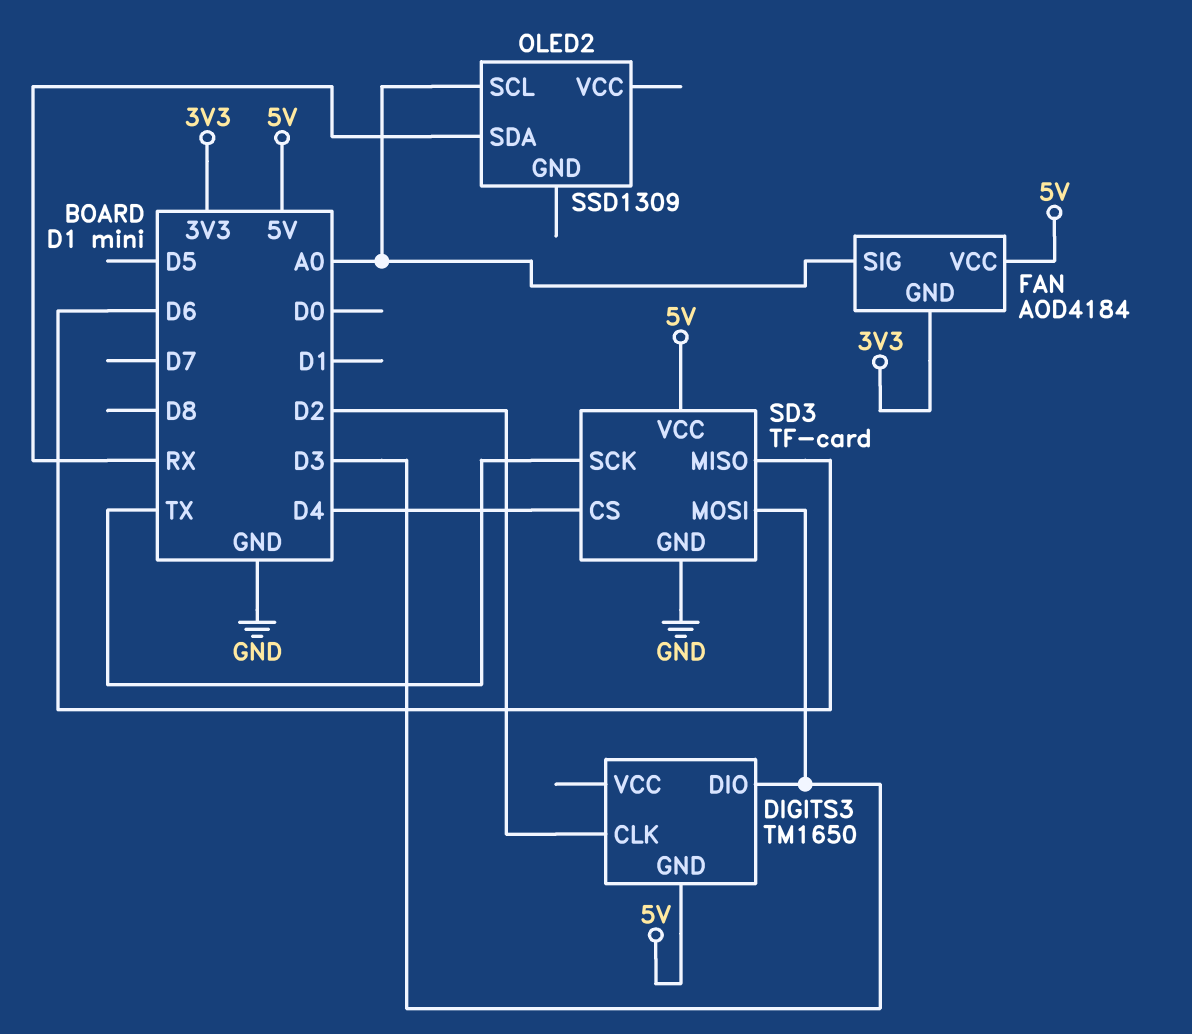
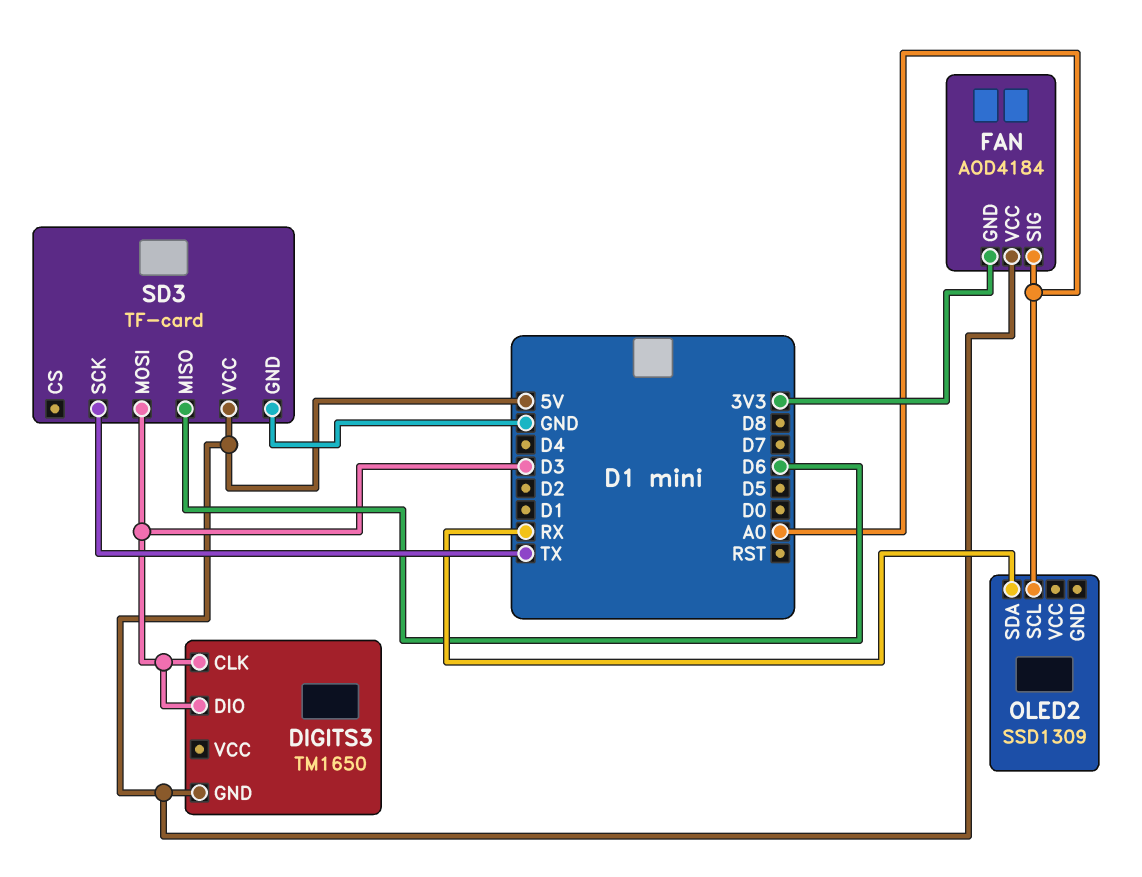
DIGITS3 pin CLK: D2 -> D3
SD3 pin CS: D4 -> none

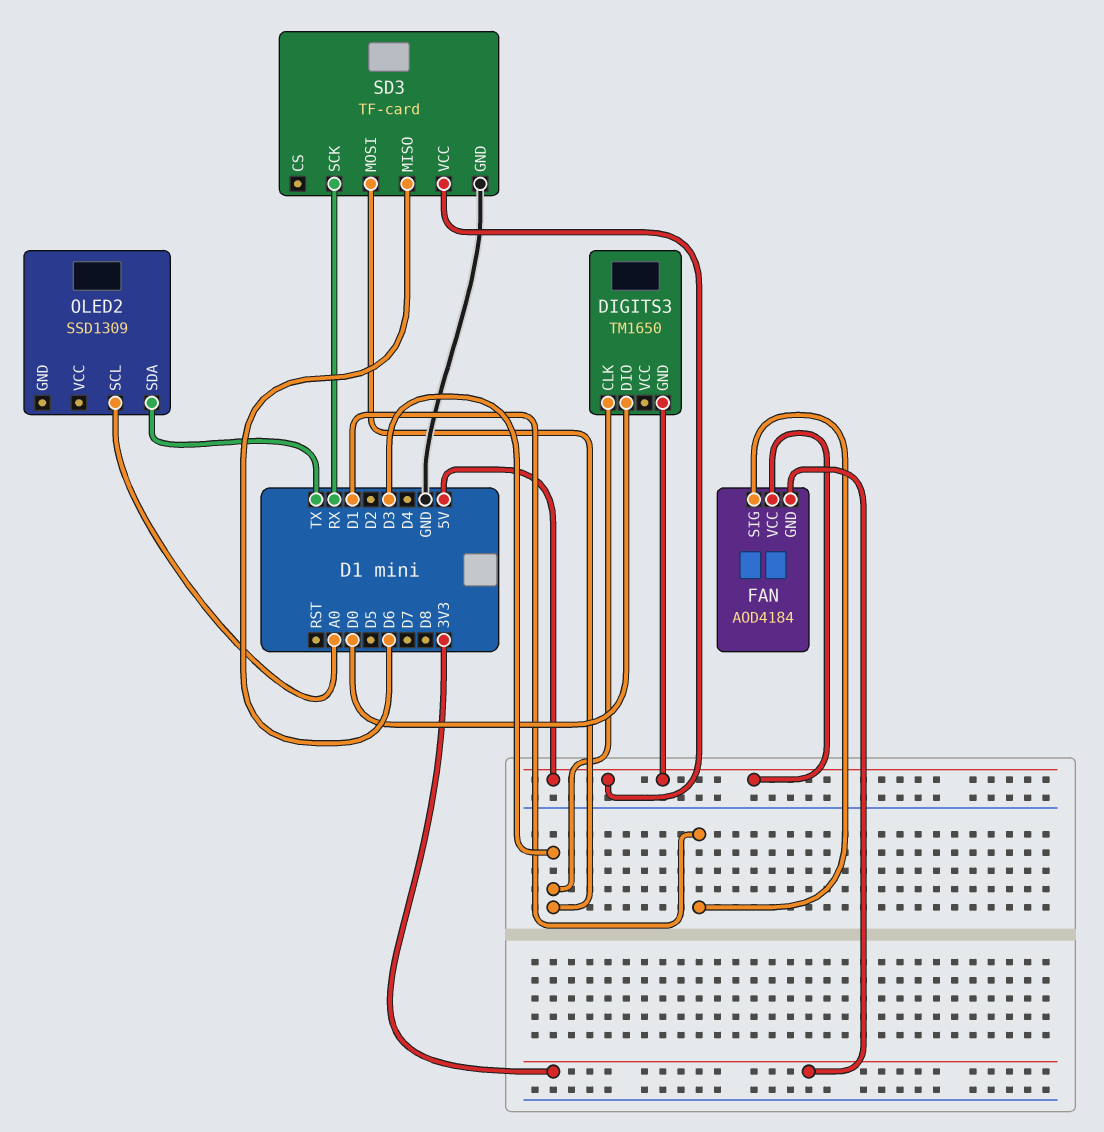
DIGITS3 pin DIO: D3 -> D0
FAN pin SIG: A0 -> D1
OLED2 pin SDA: RX -> TX
SD3 pin SCK: TX -> RX

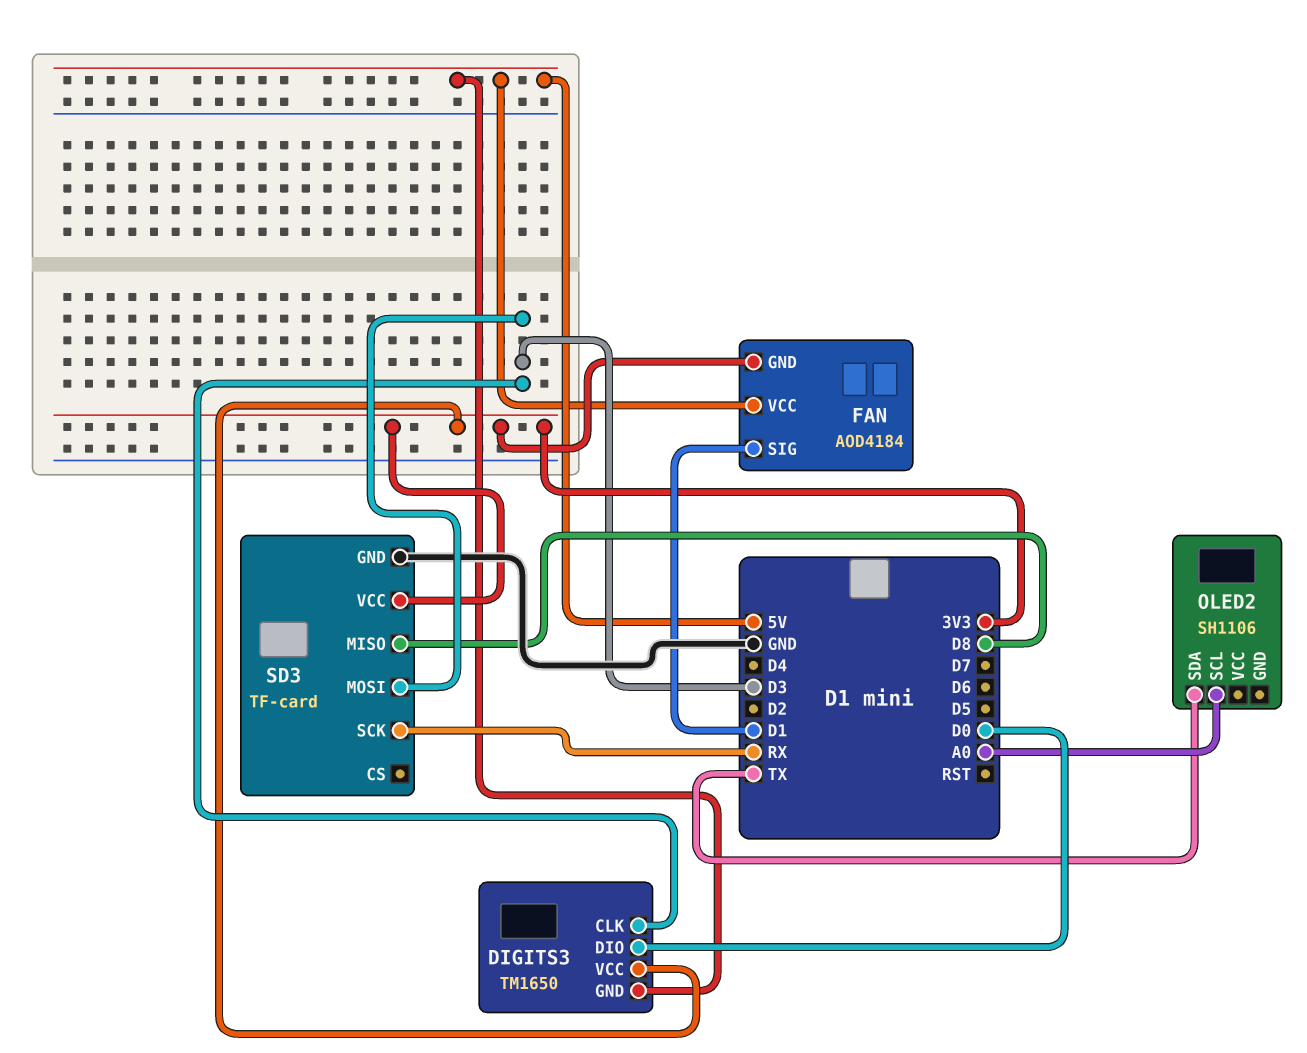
DIGITS3 pin VCC: none -> 3V3
OLED2: SSD1309 -> SH1106
SD3 pin MISO: D6 -> D8
SD3 pin VCC: 5V -> 3V3

